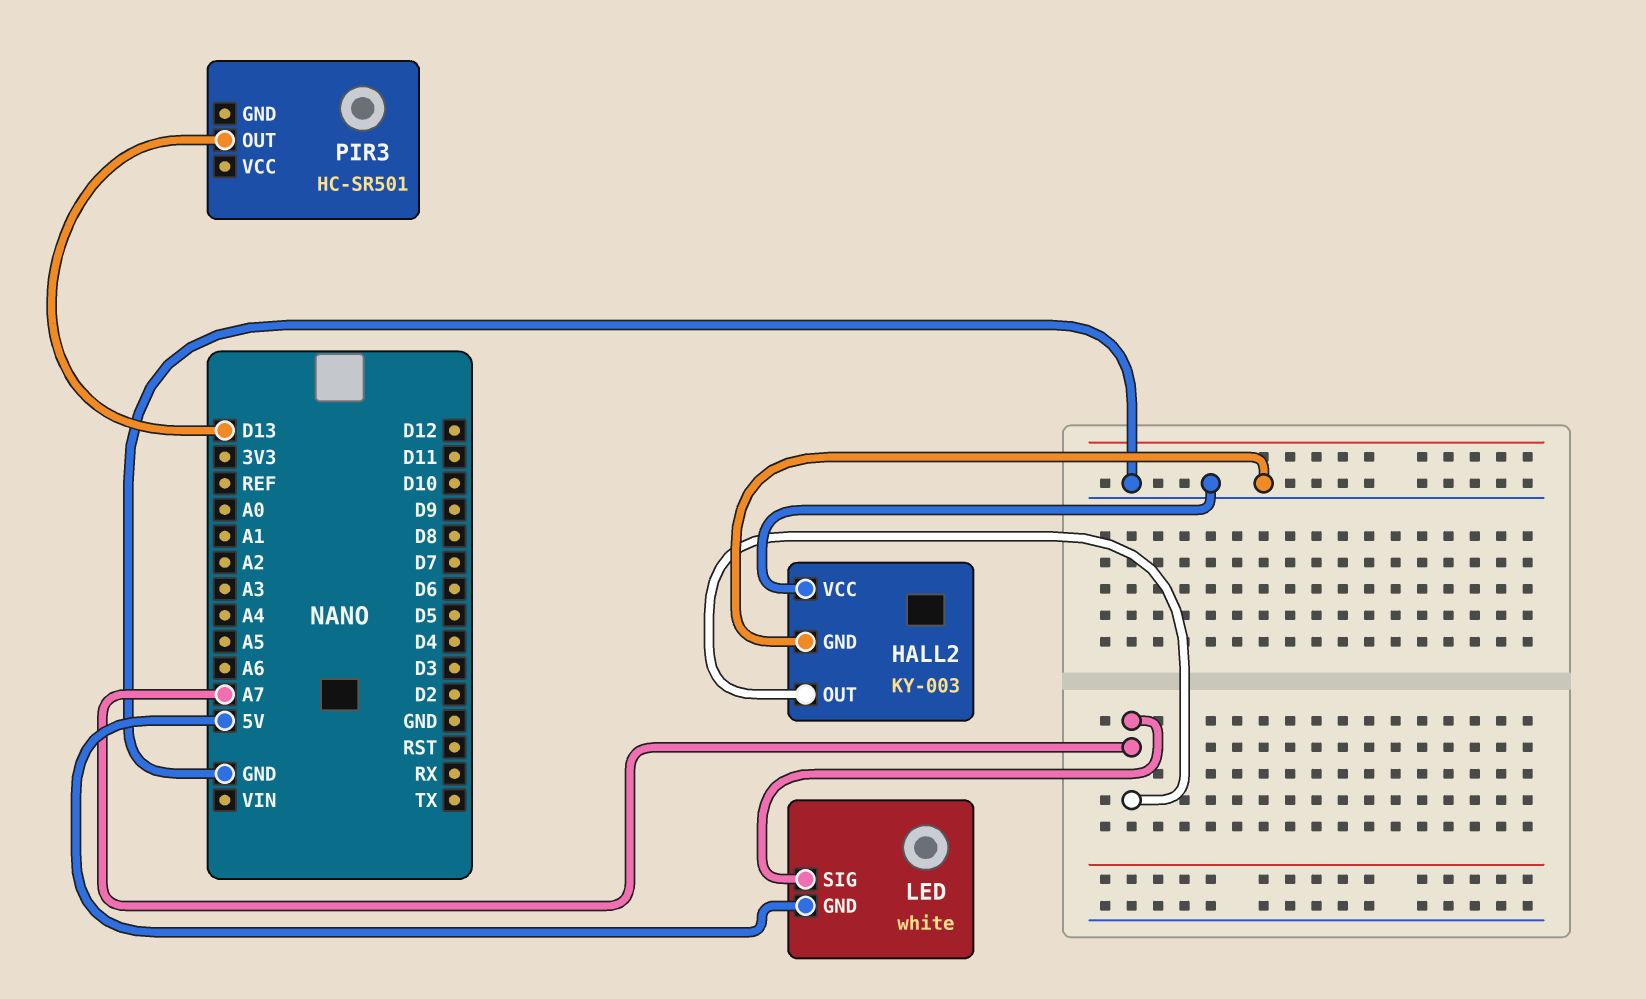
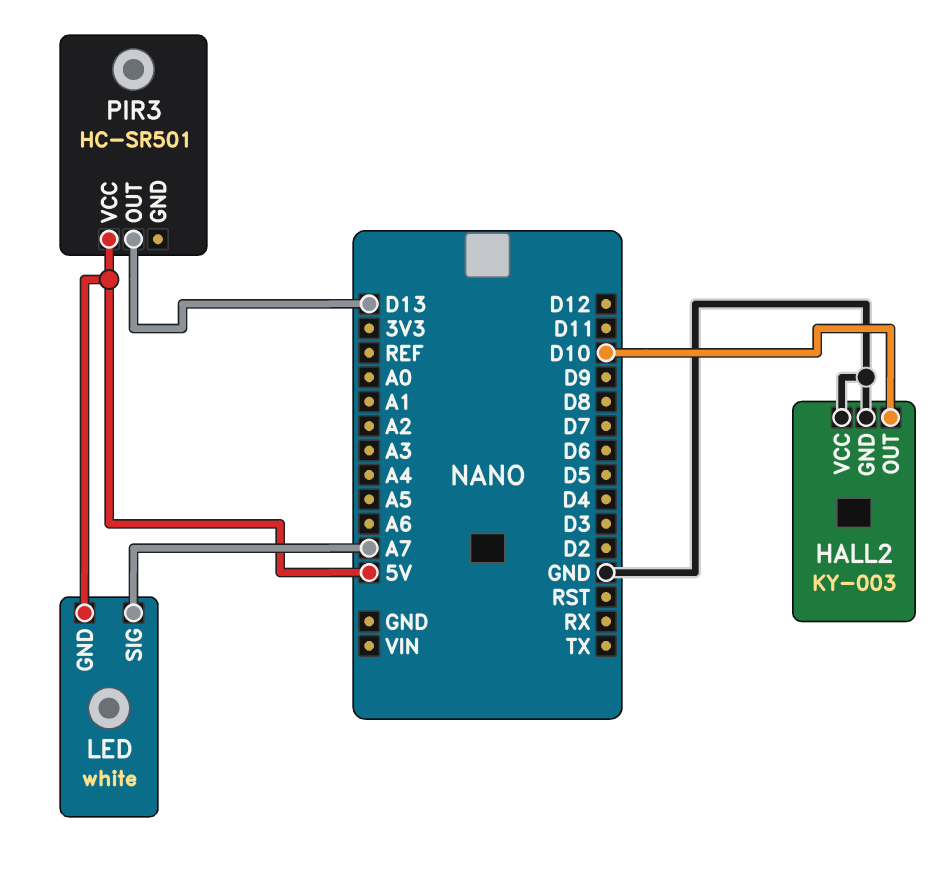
HALL2 pin OUT: A7 -> D10
PIR3 pin VCC: none -> 5V

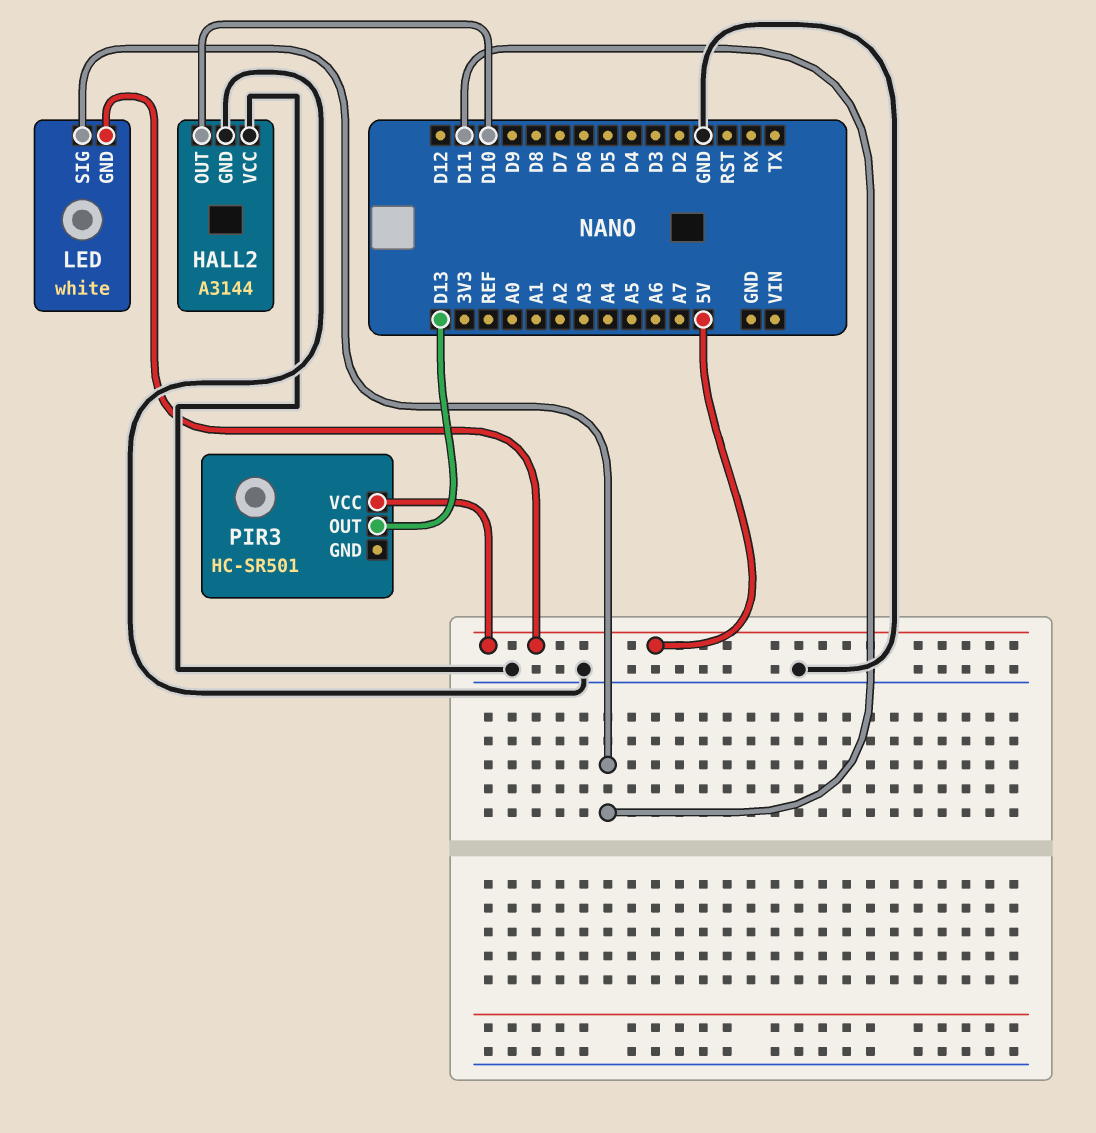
HALL2: KY-003 -> A3144
LED pin SIG: A7 -> D11

